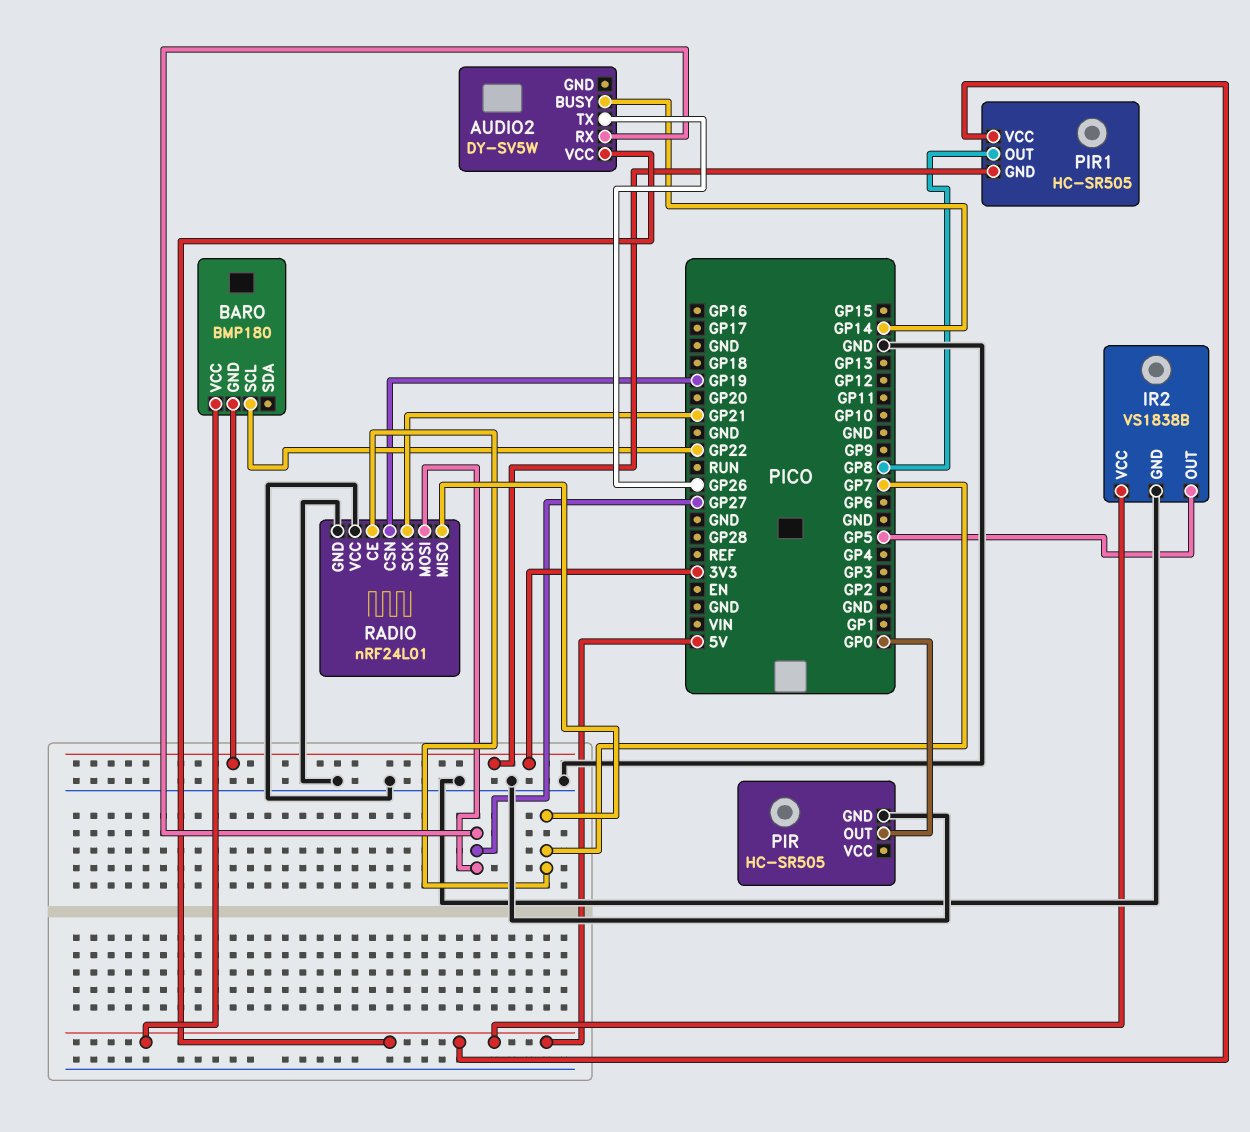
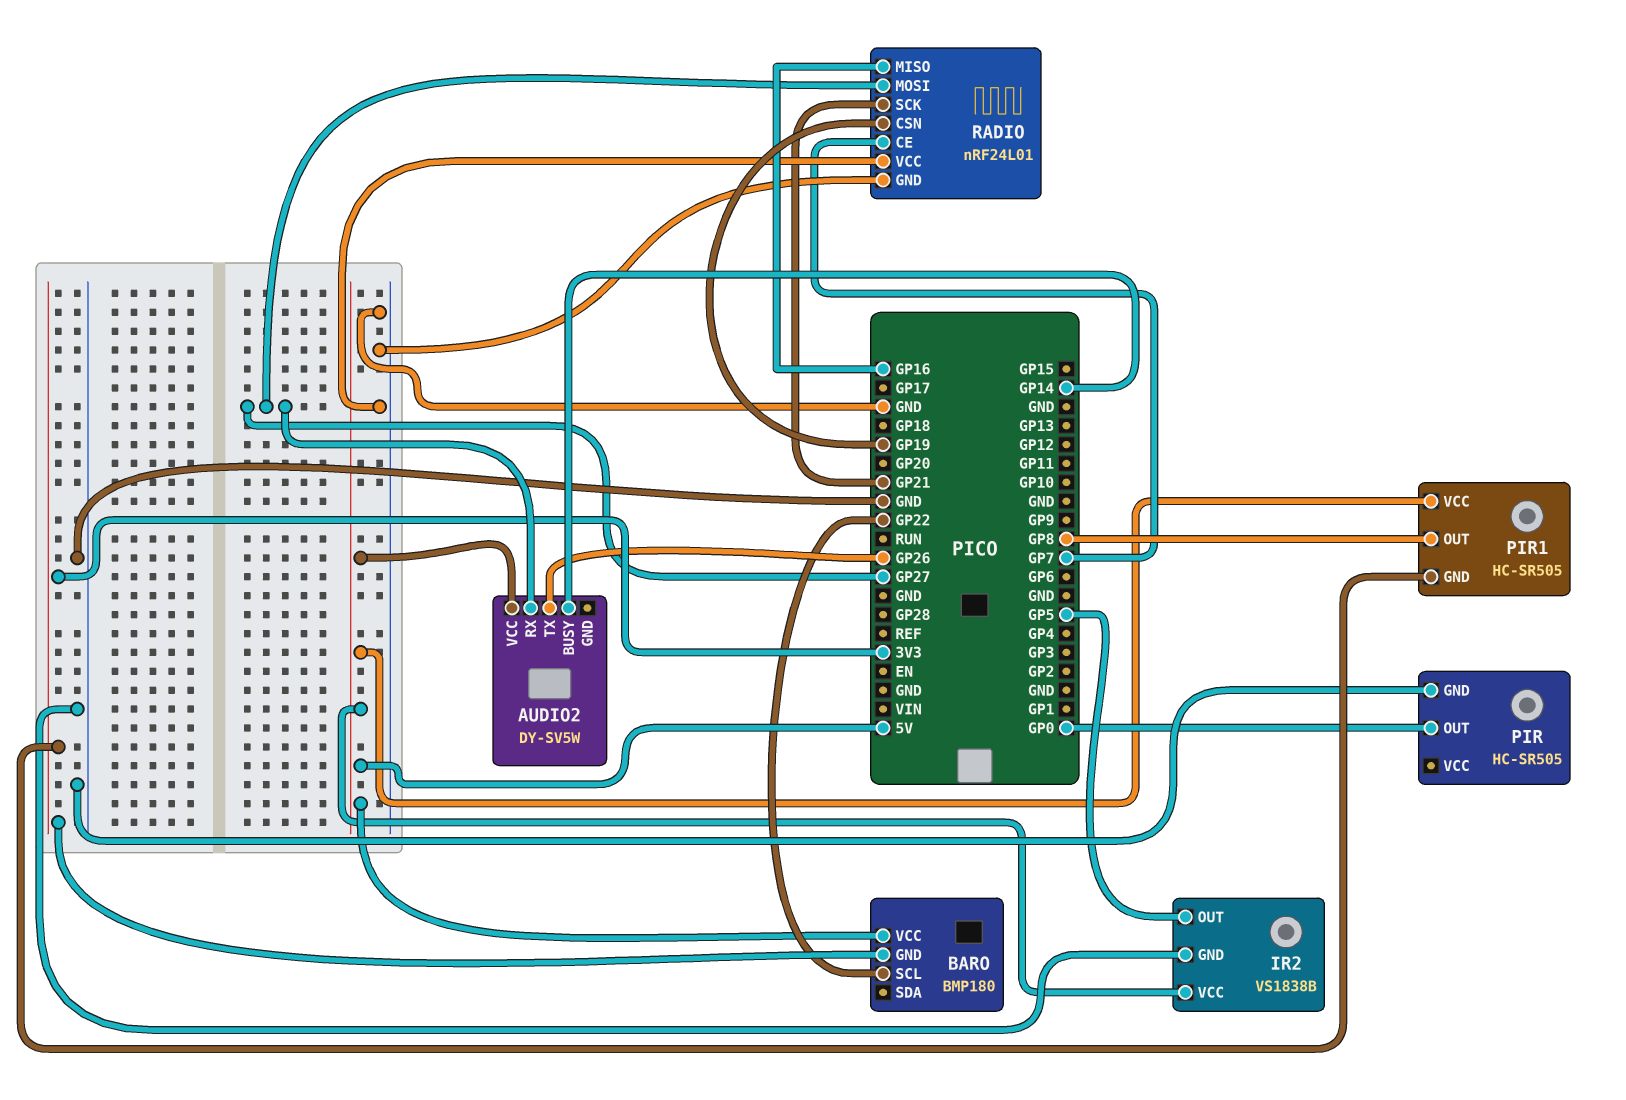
RADIO pin MISO: GP7 -> GP16

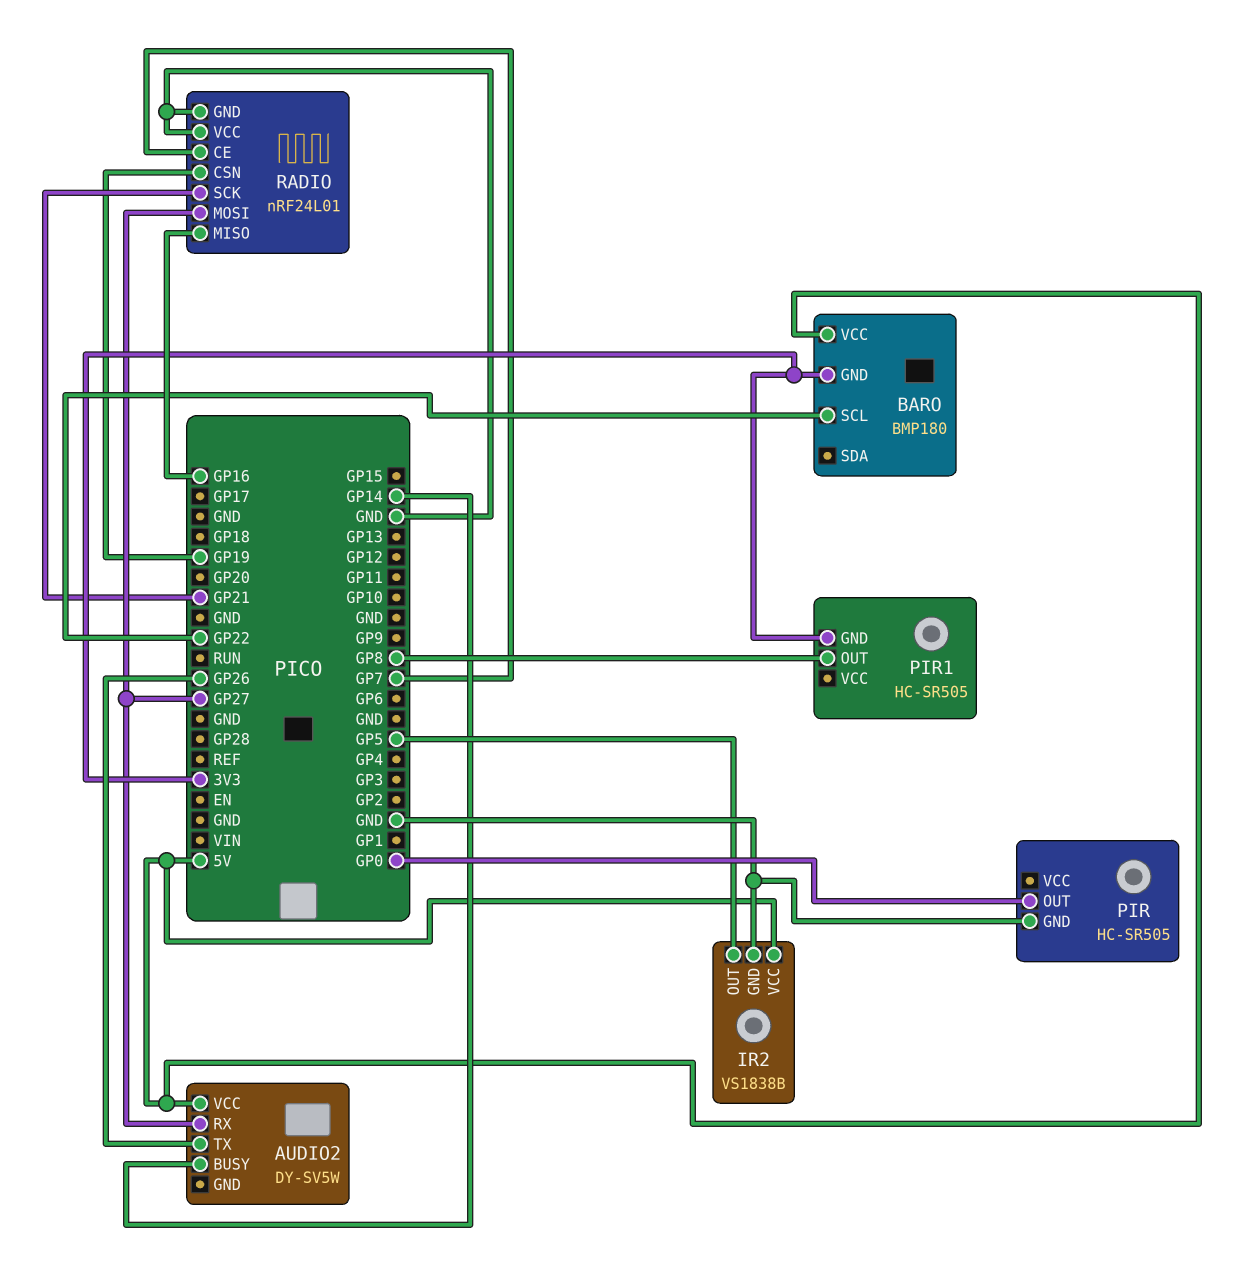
PIR1 pin VCC: 5V -> none

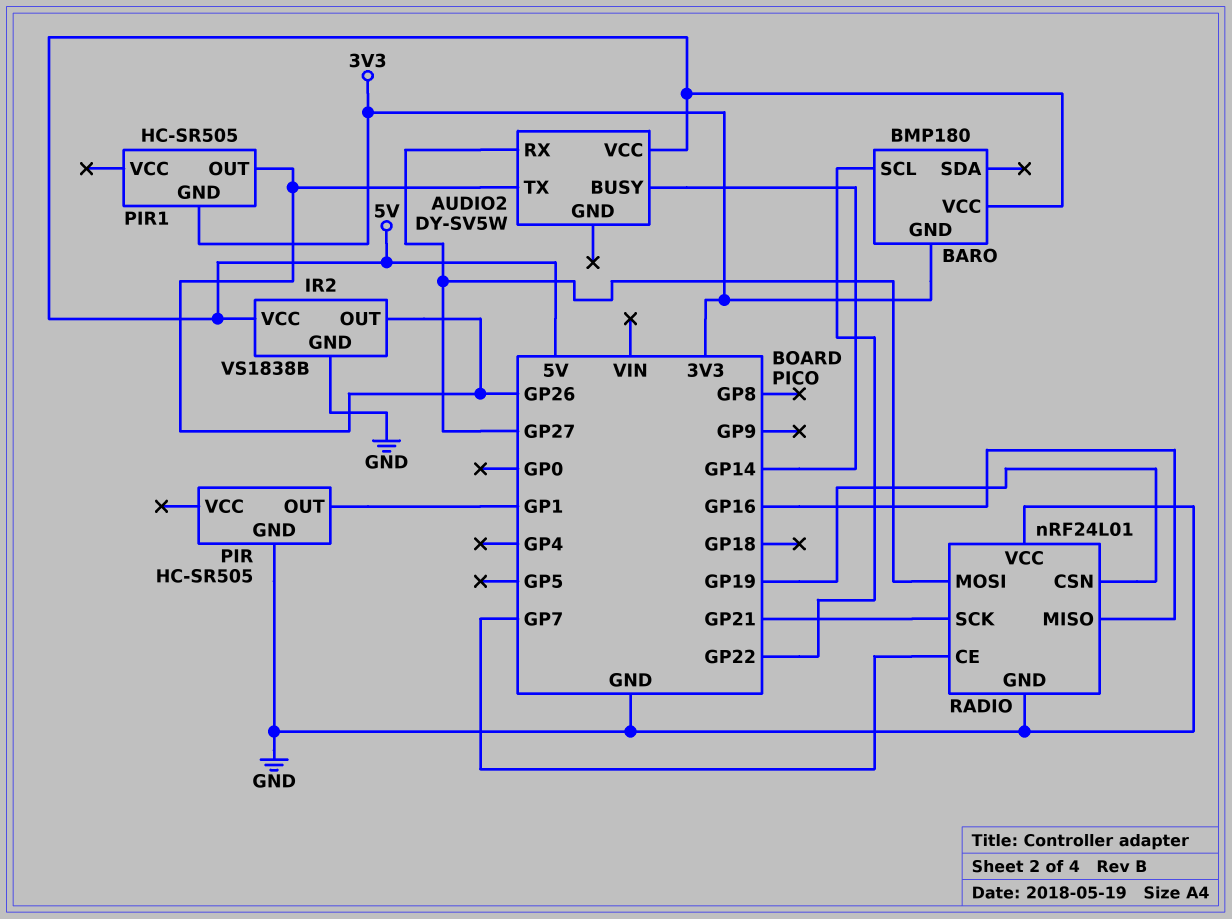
IR2 pin OUT: GP5 -> GP26
PIR pin OUT: GP0 -> GP1
PIR1 pin OUT: GP8 -> GP26

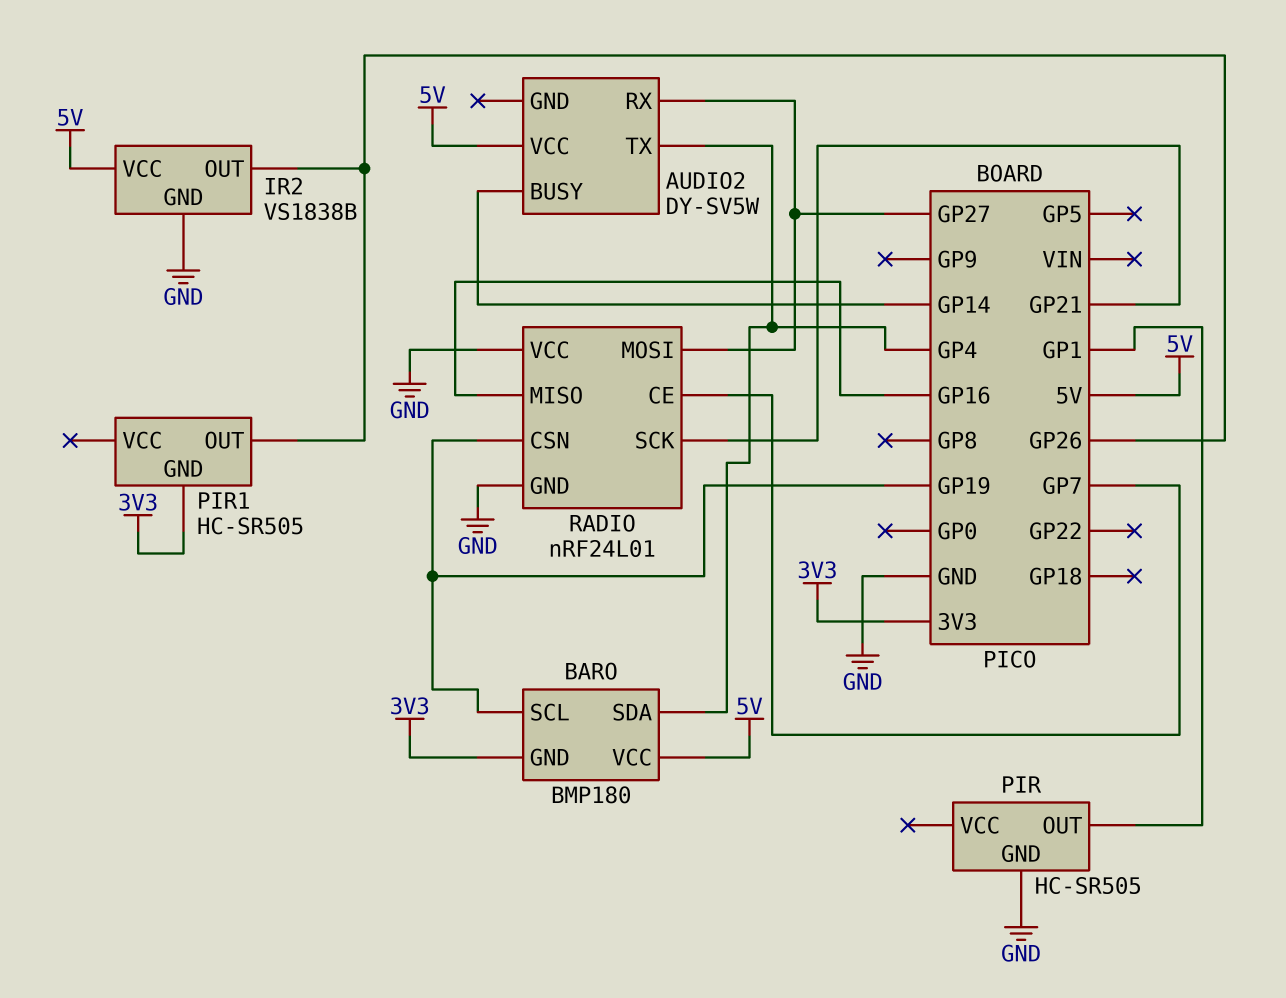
AUDIO2 pin TX: GP26 -> GP4
BARO pin SCL: GP22 -> GP19
BARO pin SDA: none -> GP4

